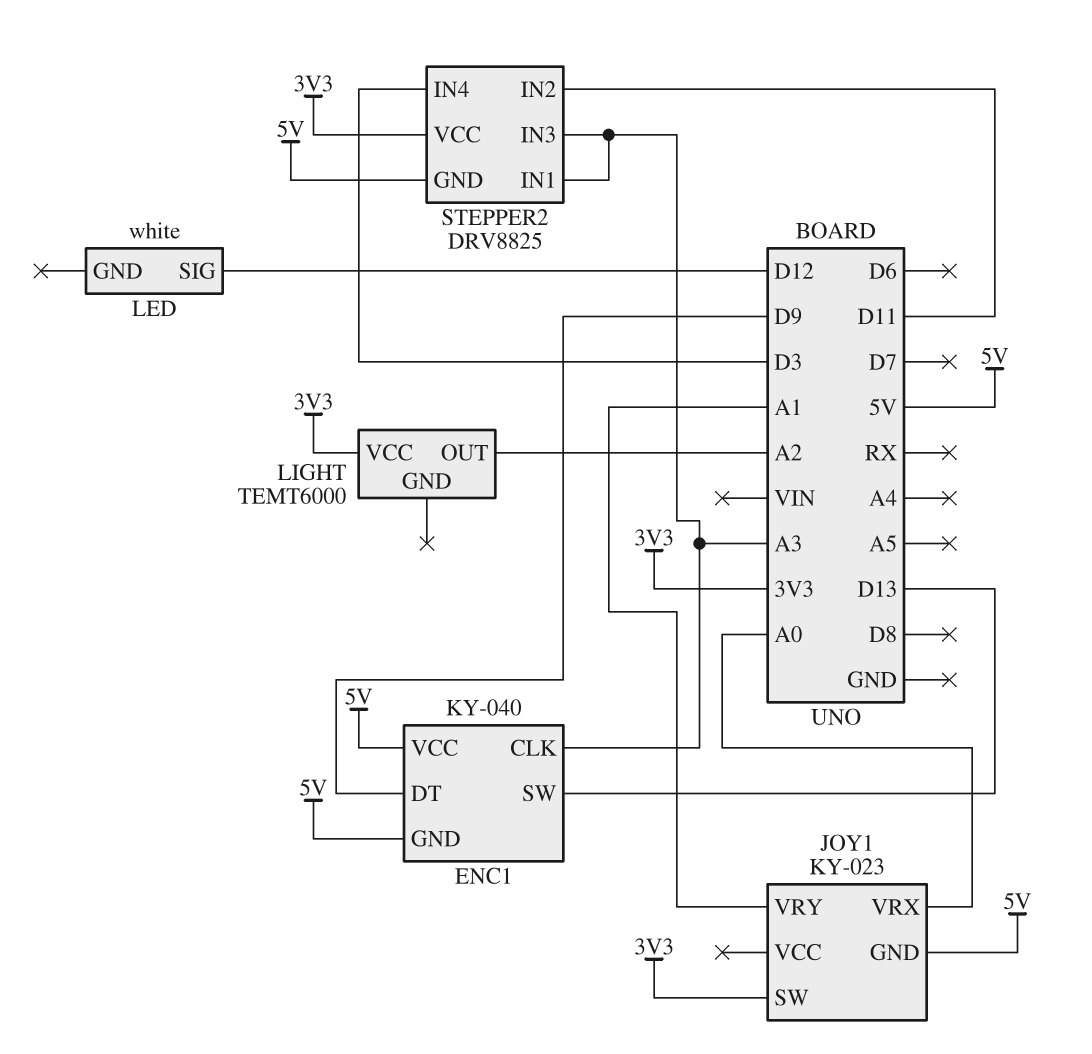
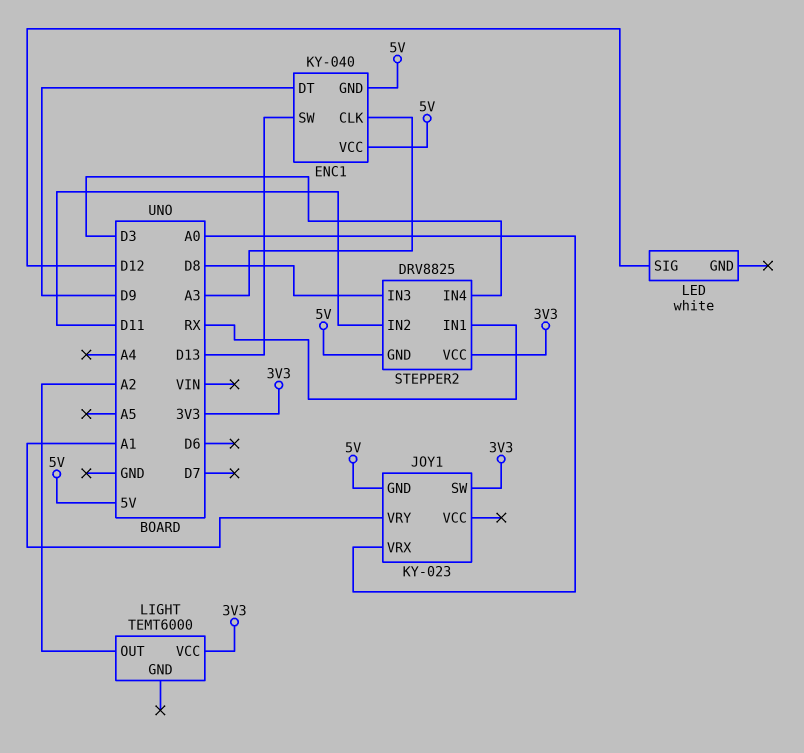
STEPPER2 pin IN1: A3 -> RX
STEPPER2 pin IN3: A3 -> D8

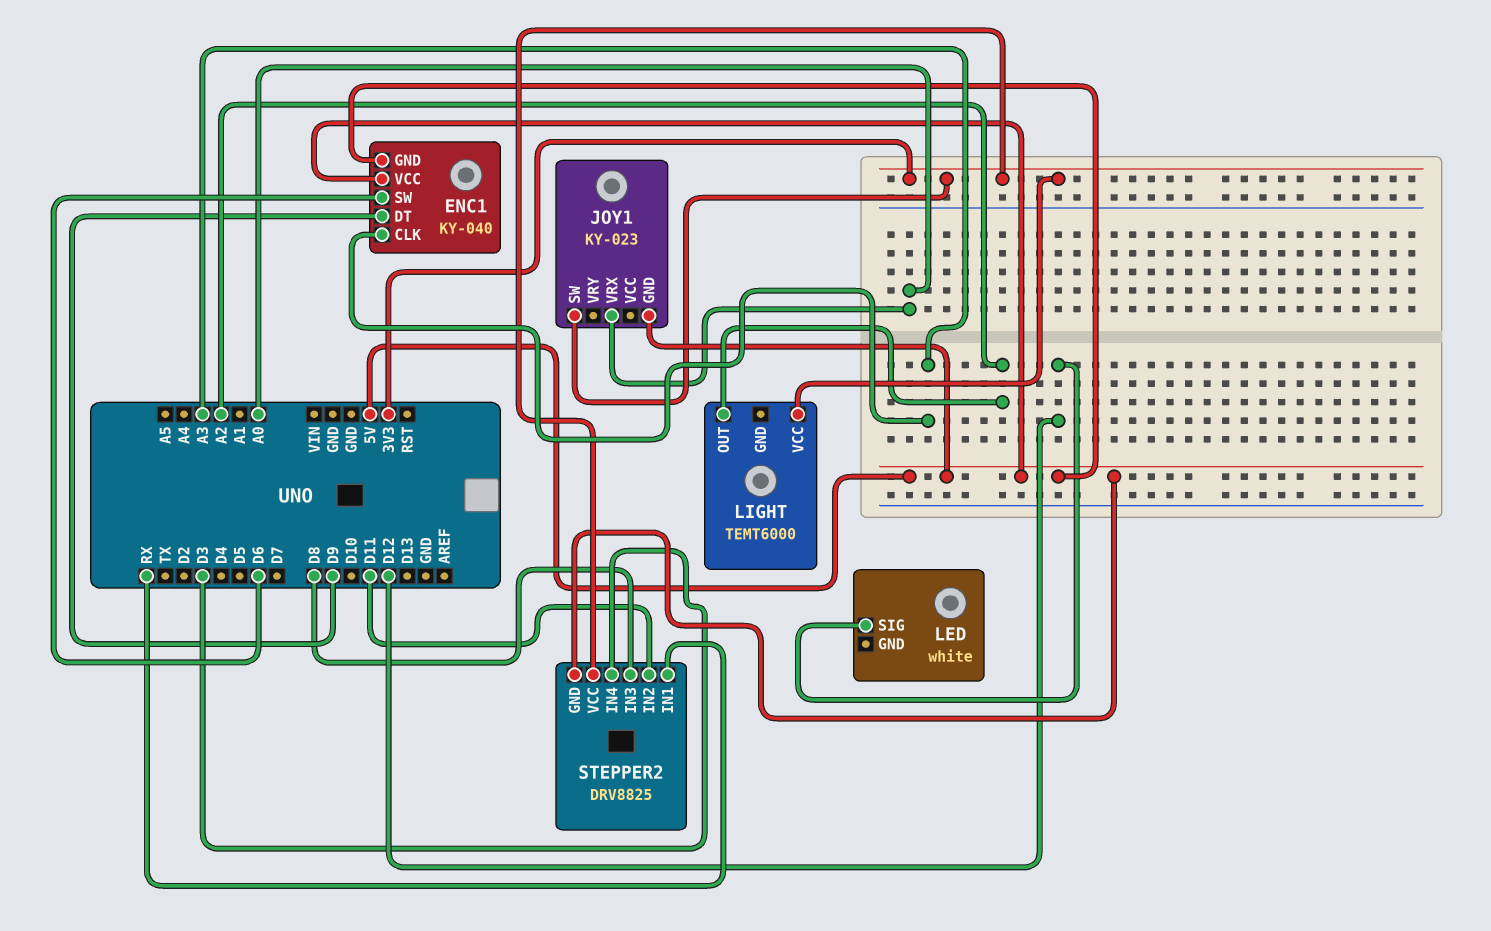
ENC1 pin SW: D13 -> D6
JOY1 pin VRY: A1 -> none

